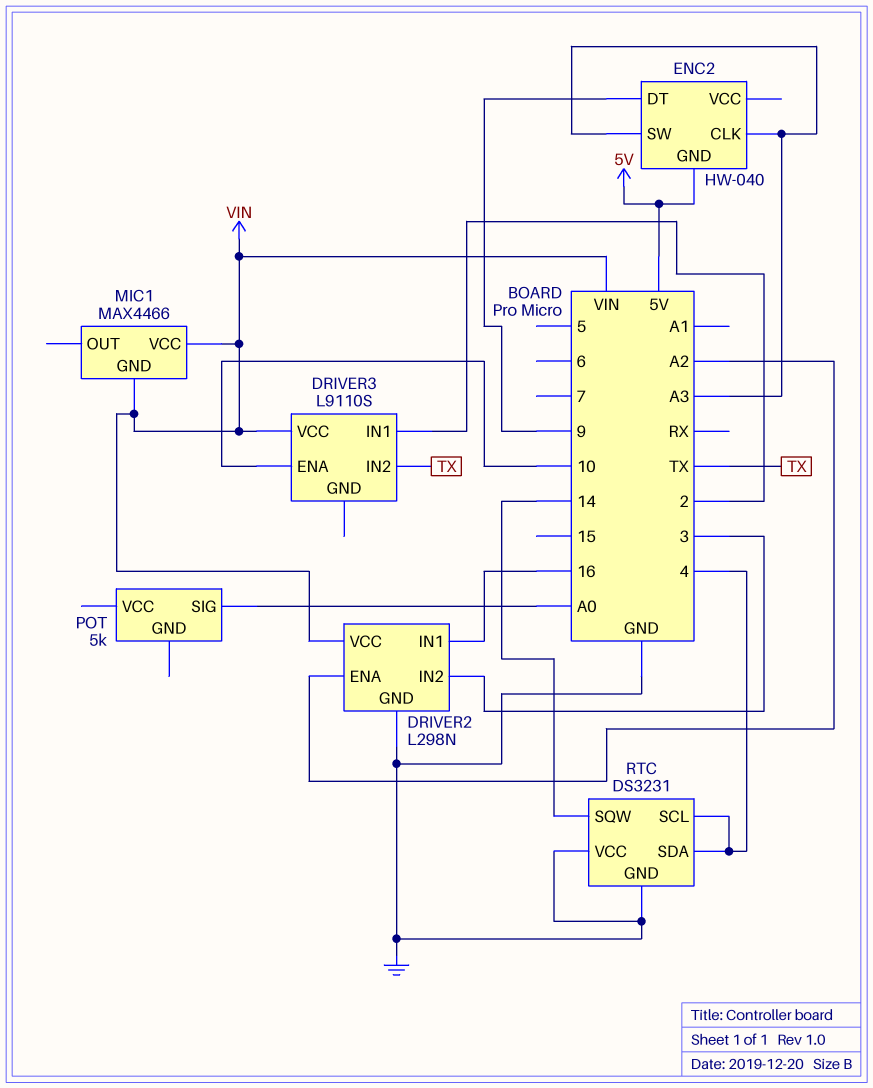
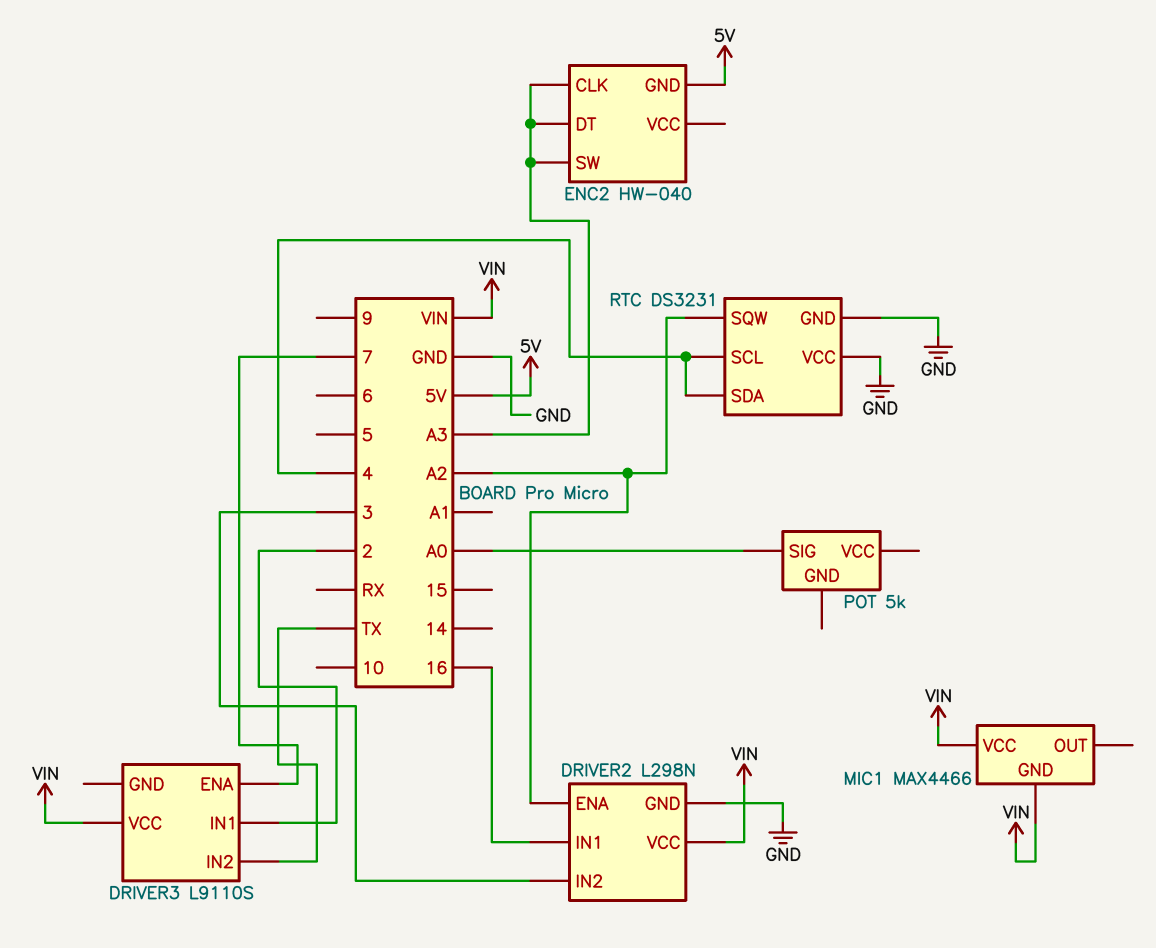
DRIVER3 pin ENA: 10 -> 7
ENC2 pin DT: 9 -> A3
RTC pin SQW: 14 -> A2

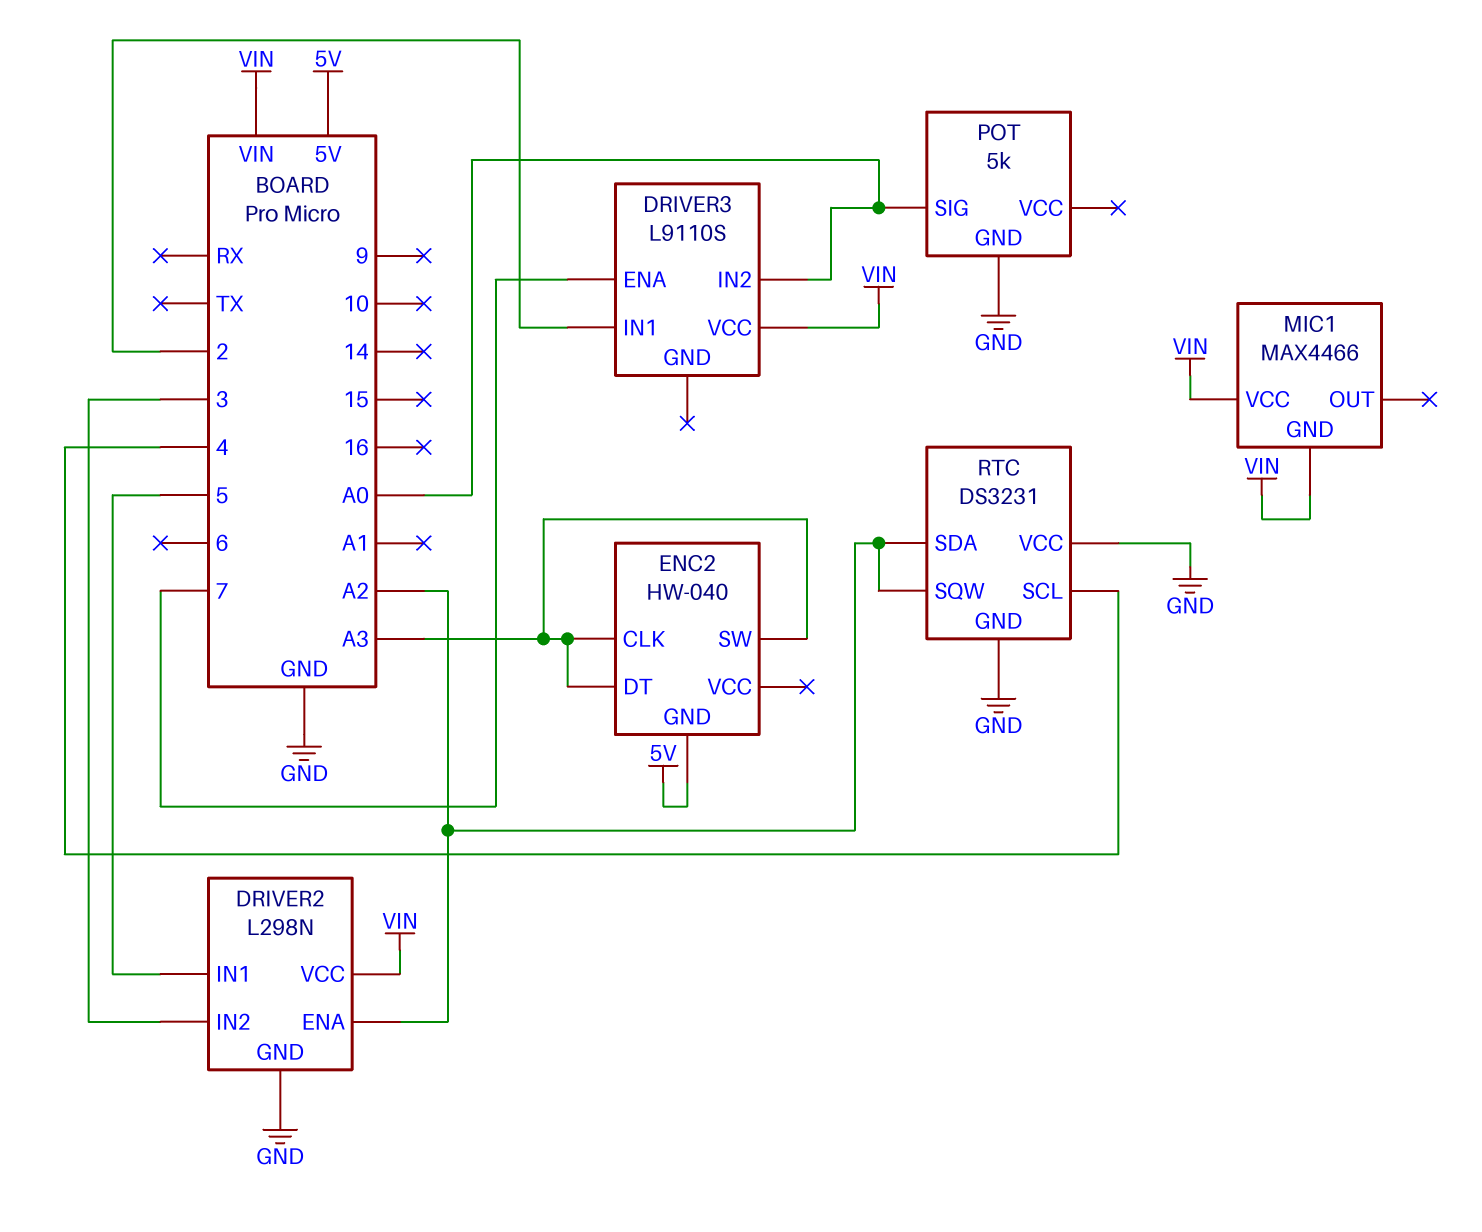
DRIVER2 pin IN1: 16 -> 5
DRIVER3 pin IN2: TX -> A0
POT pin GND: none -> GND
RTC pin SDA: 4 -> A2

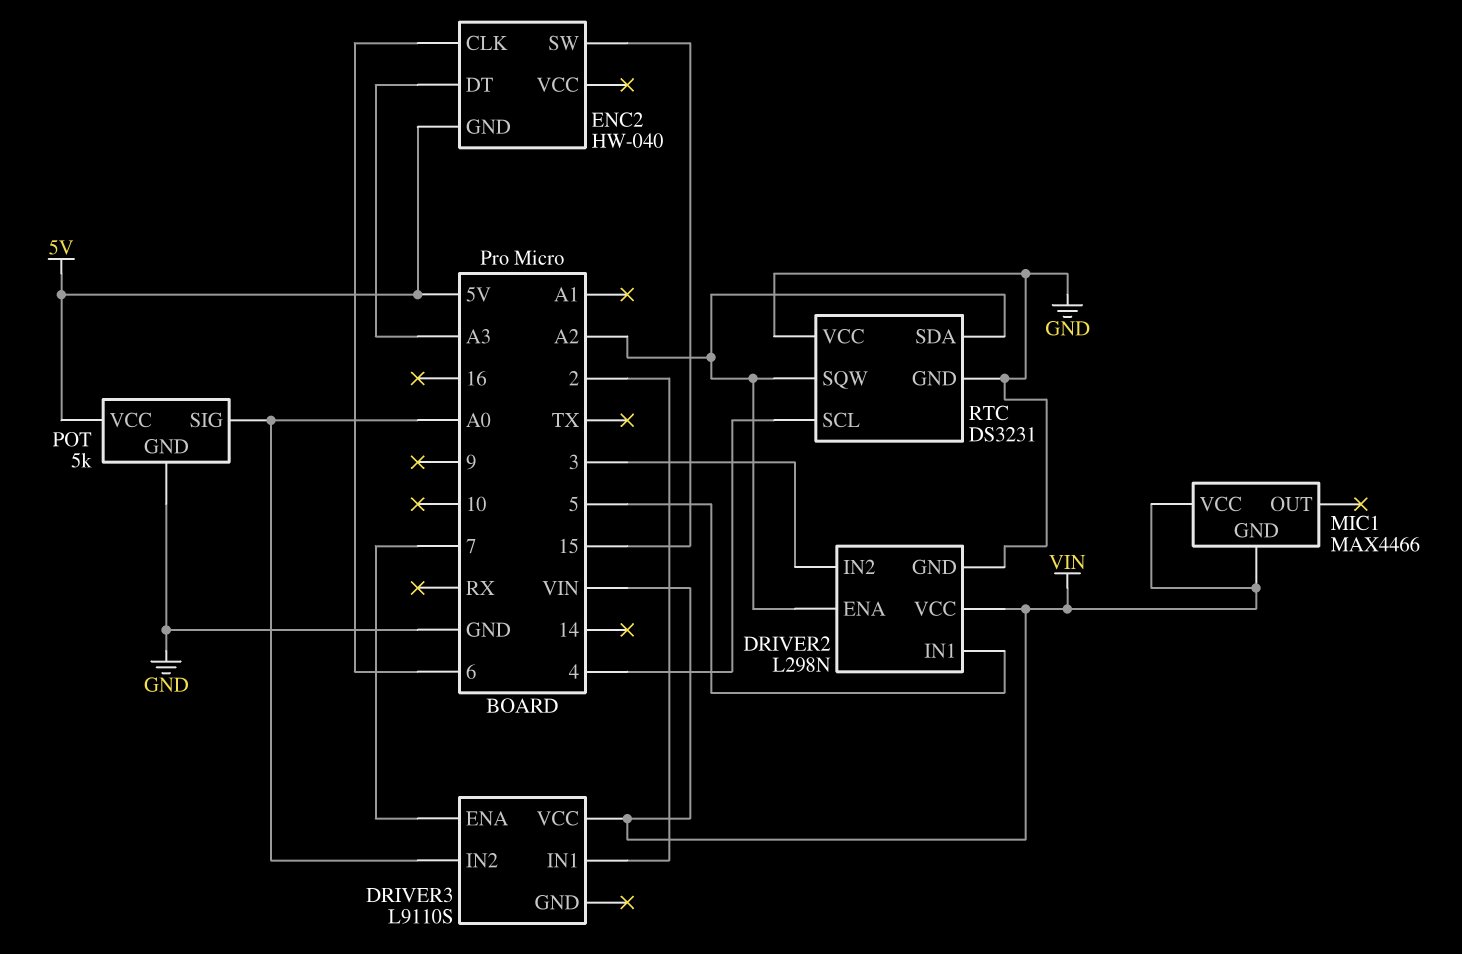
ENC2 pin CLK: A3 -> 6
ENC2 pin SW: A3 -> 15
POT pin VCC: none -> 5V

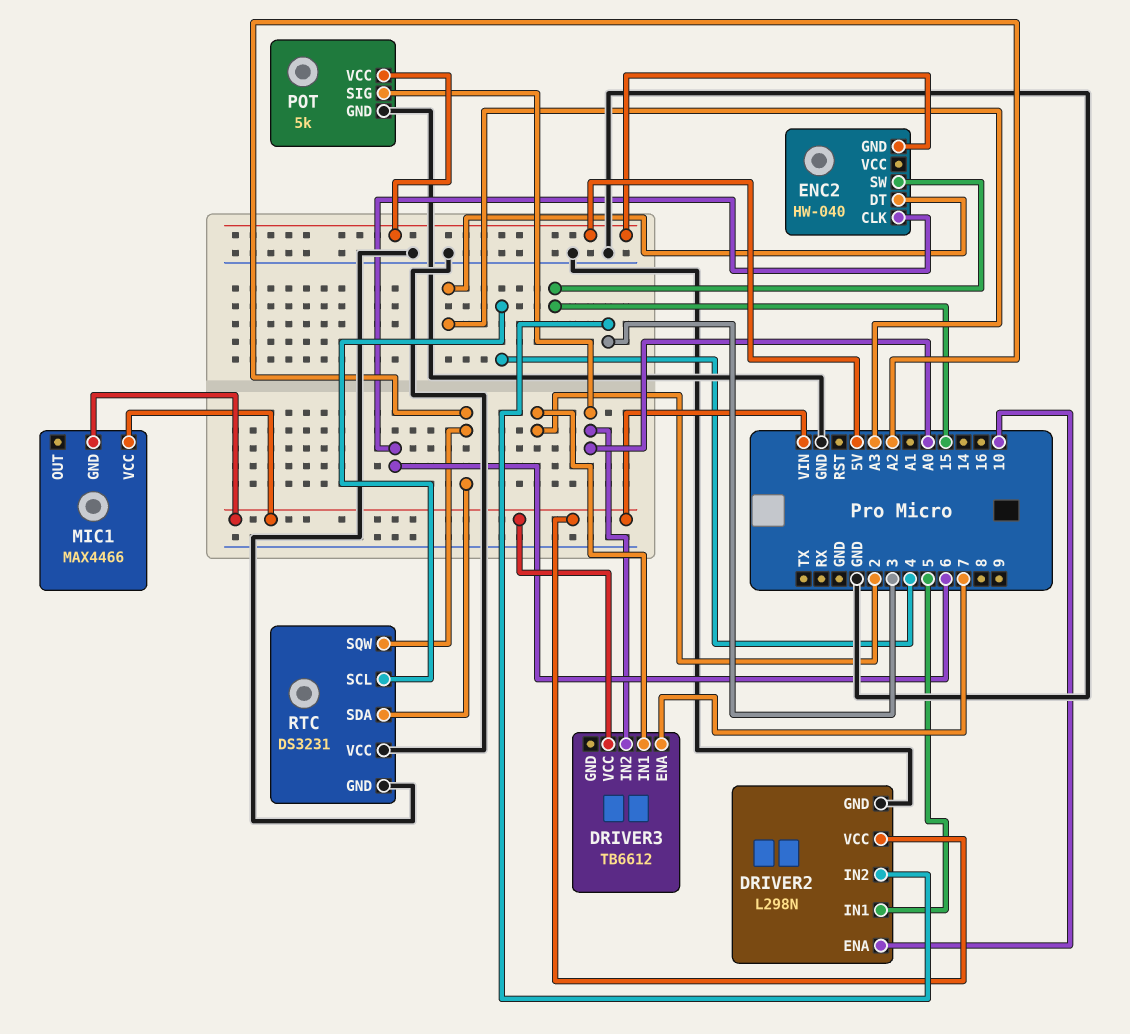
DRIVER2 pin ENA: A2 -> 10
DRIVER3: L9110S -> TB6612

